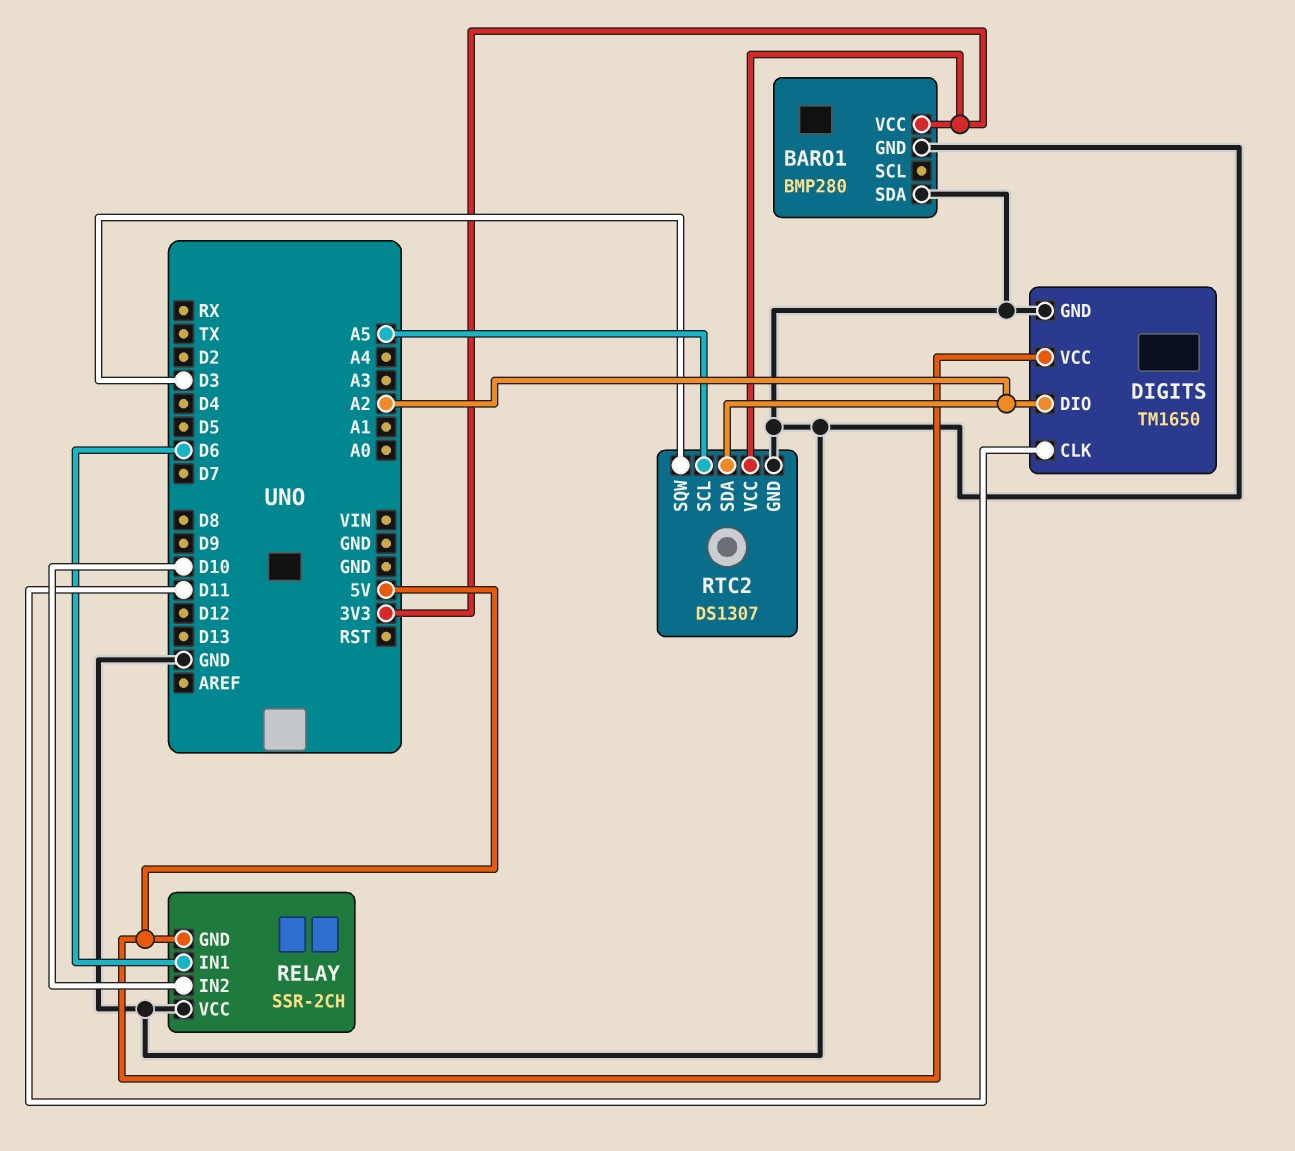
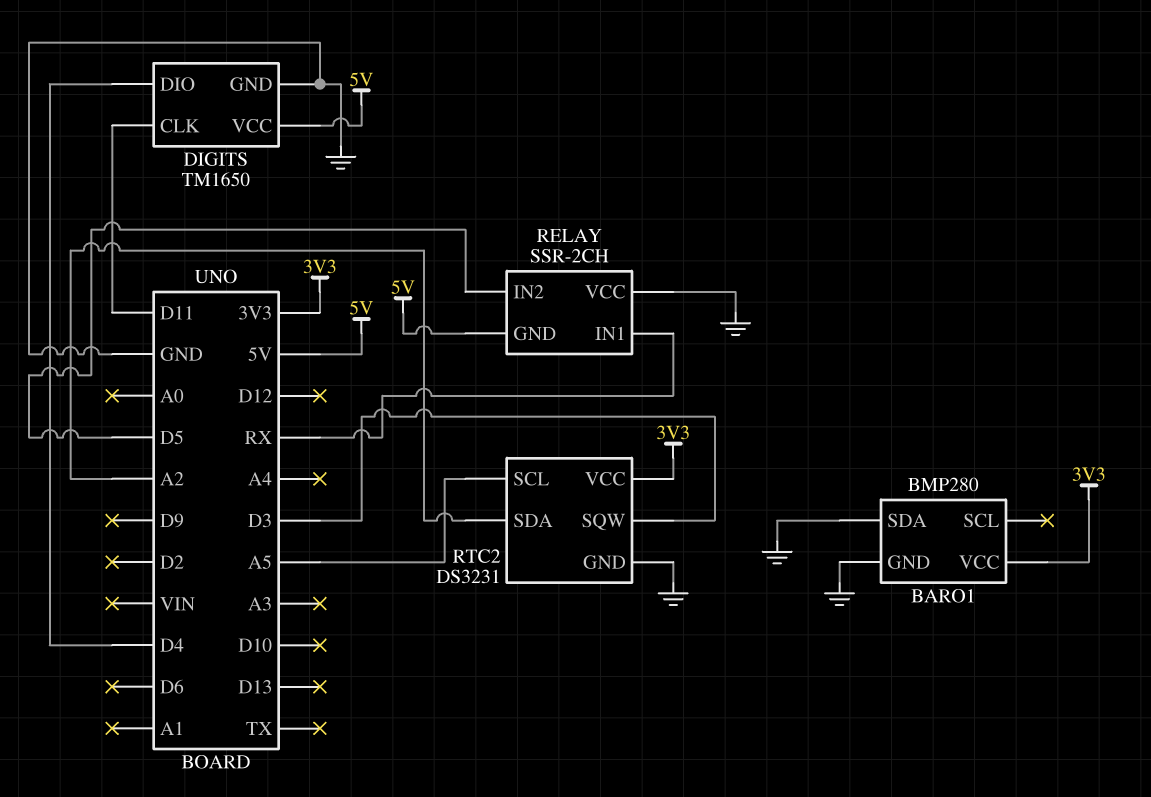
DIGITS pin DIO: A2 -> D4
RELAY pin IN1: D6 -> RX
RELAY pin IN2: D10 -> D5
RTC2: DS1307 -> DS3231

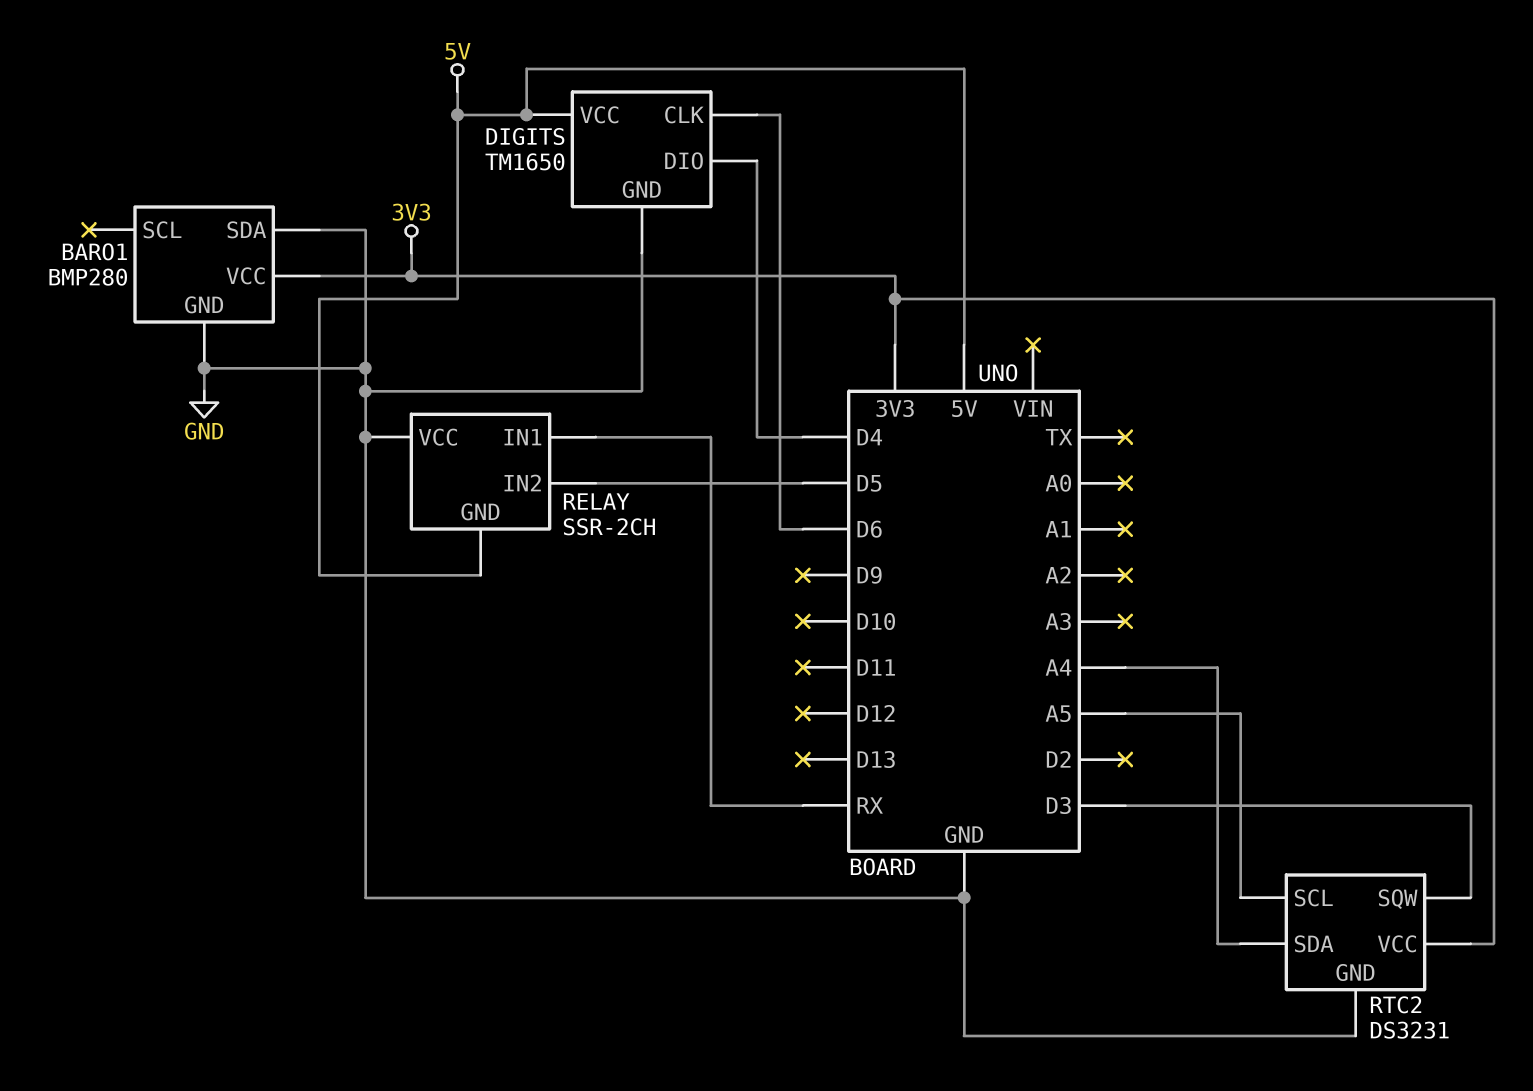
DIGITS pin CLK: D11 -> D6
RTC2 pin SDA: A2 -> A4

